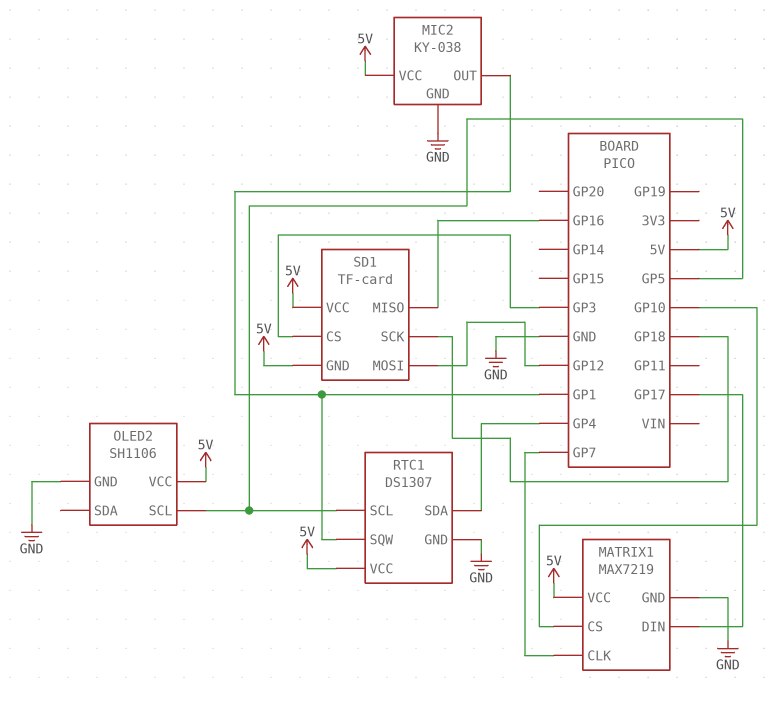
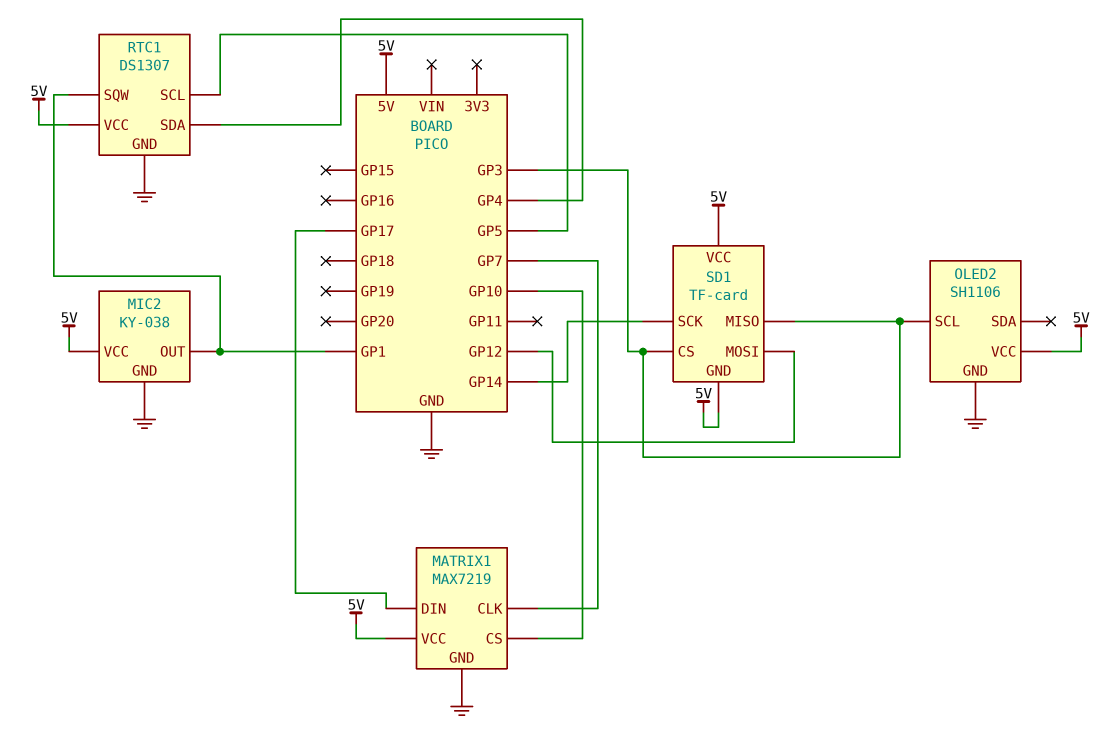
OLED2 pin SCL: GP5 -> GP3
SD1 pin MISO: GP16 -> GP3
SD1 pin SCK: GP18 -> GP14

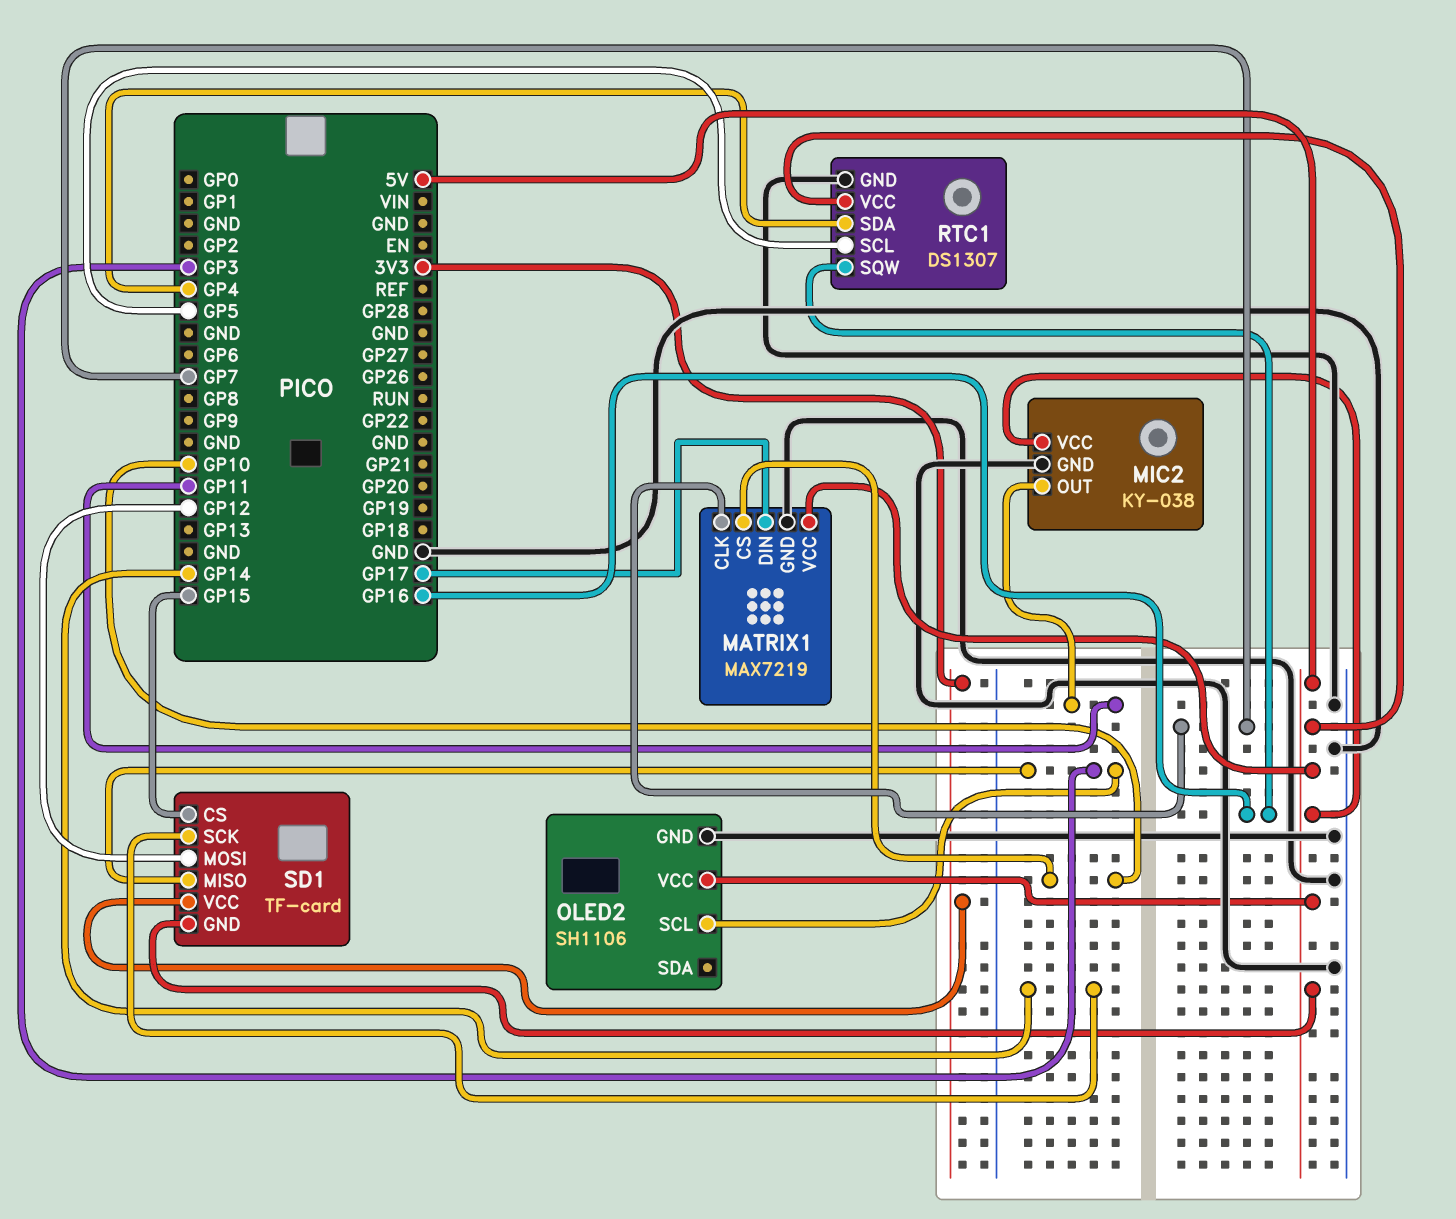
MIC2 pin OUT: GP1 -> GP11
RTC1 pin SQW: GP1 -> GP16
SD1 pin CS: GP3 -> GP15
SD1 pin VCC: 5V -> 3V3

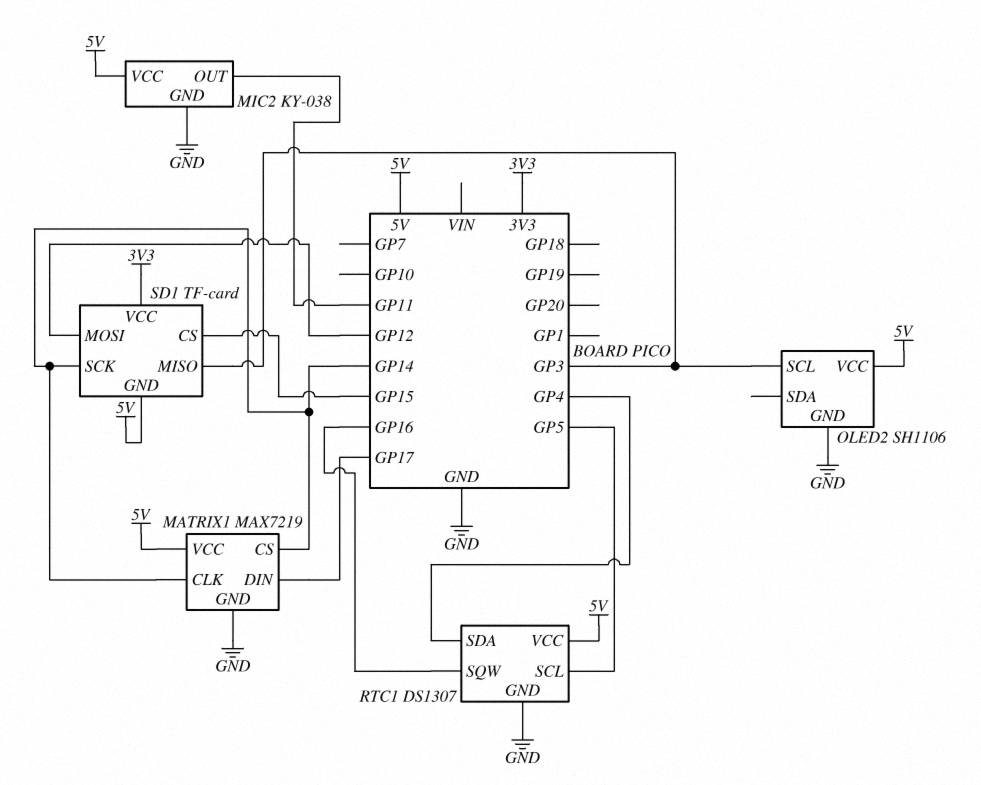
MATRIX1 pin CLK: GP7 -> GP14
MATRIX1 pin CS: GP10 -> GP14

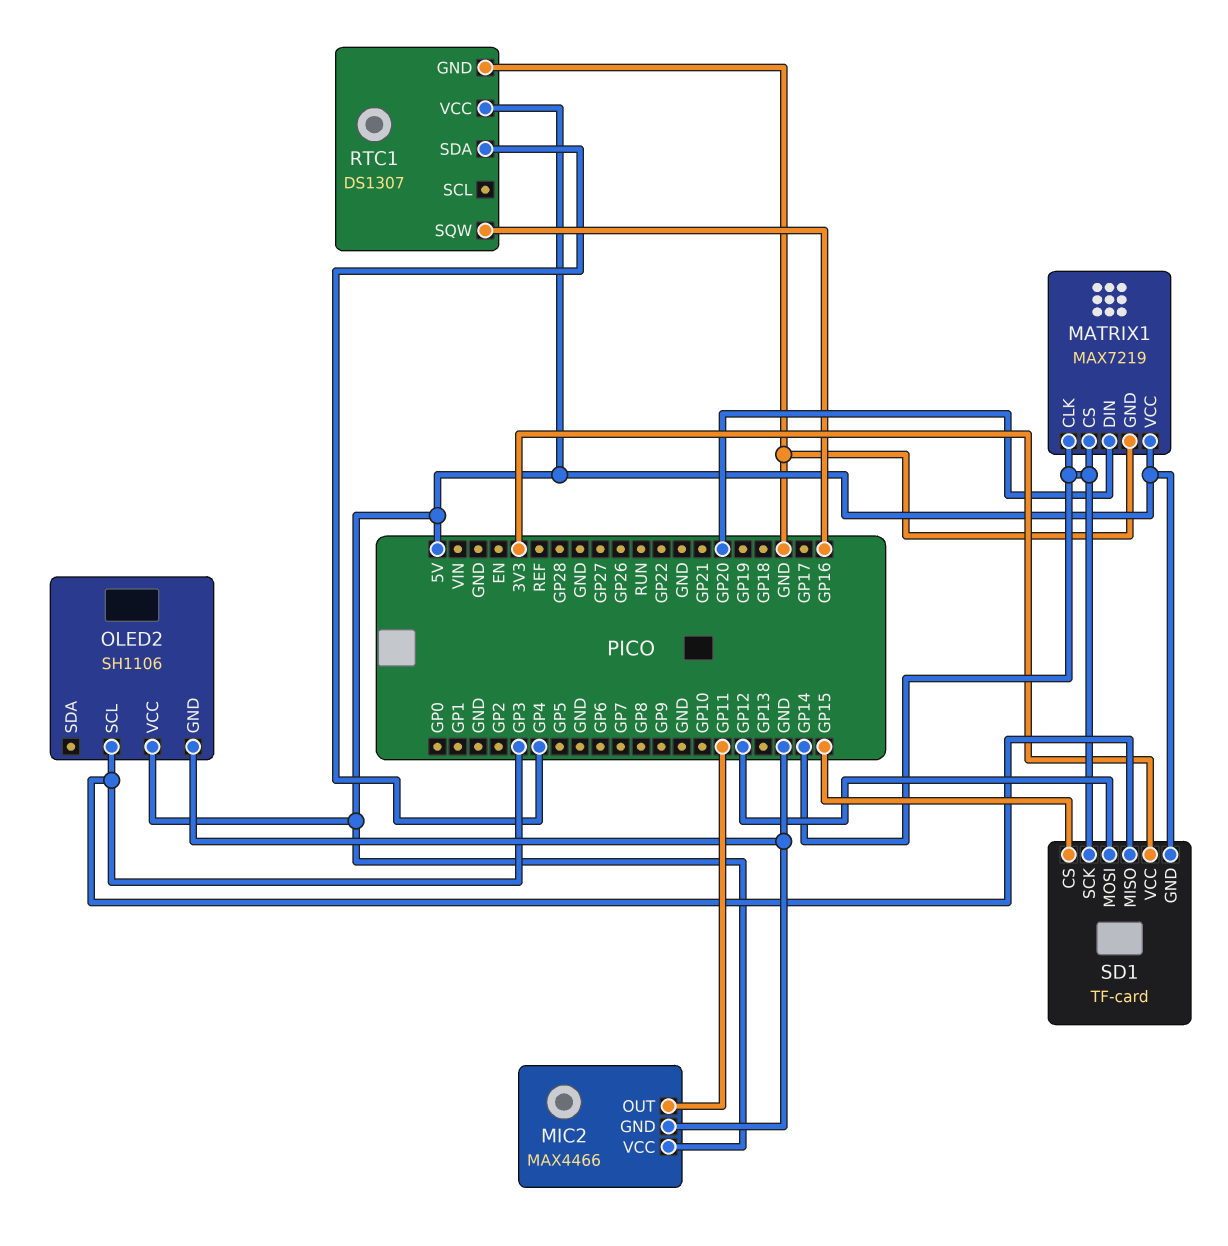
MATRIX1 pin DIN: GP17 -> GP20
MIC2: KY-038 -> MAX4466
RTC1 pin SCL: GP5 -> none

